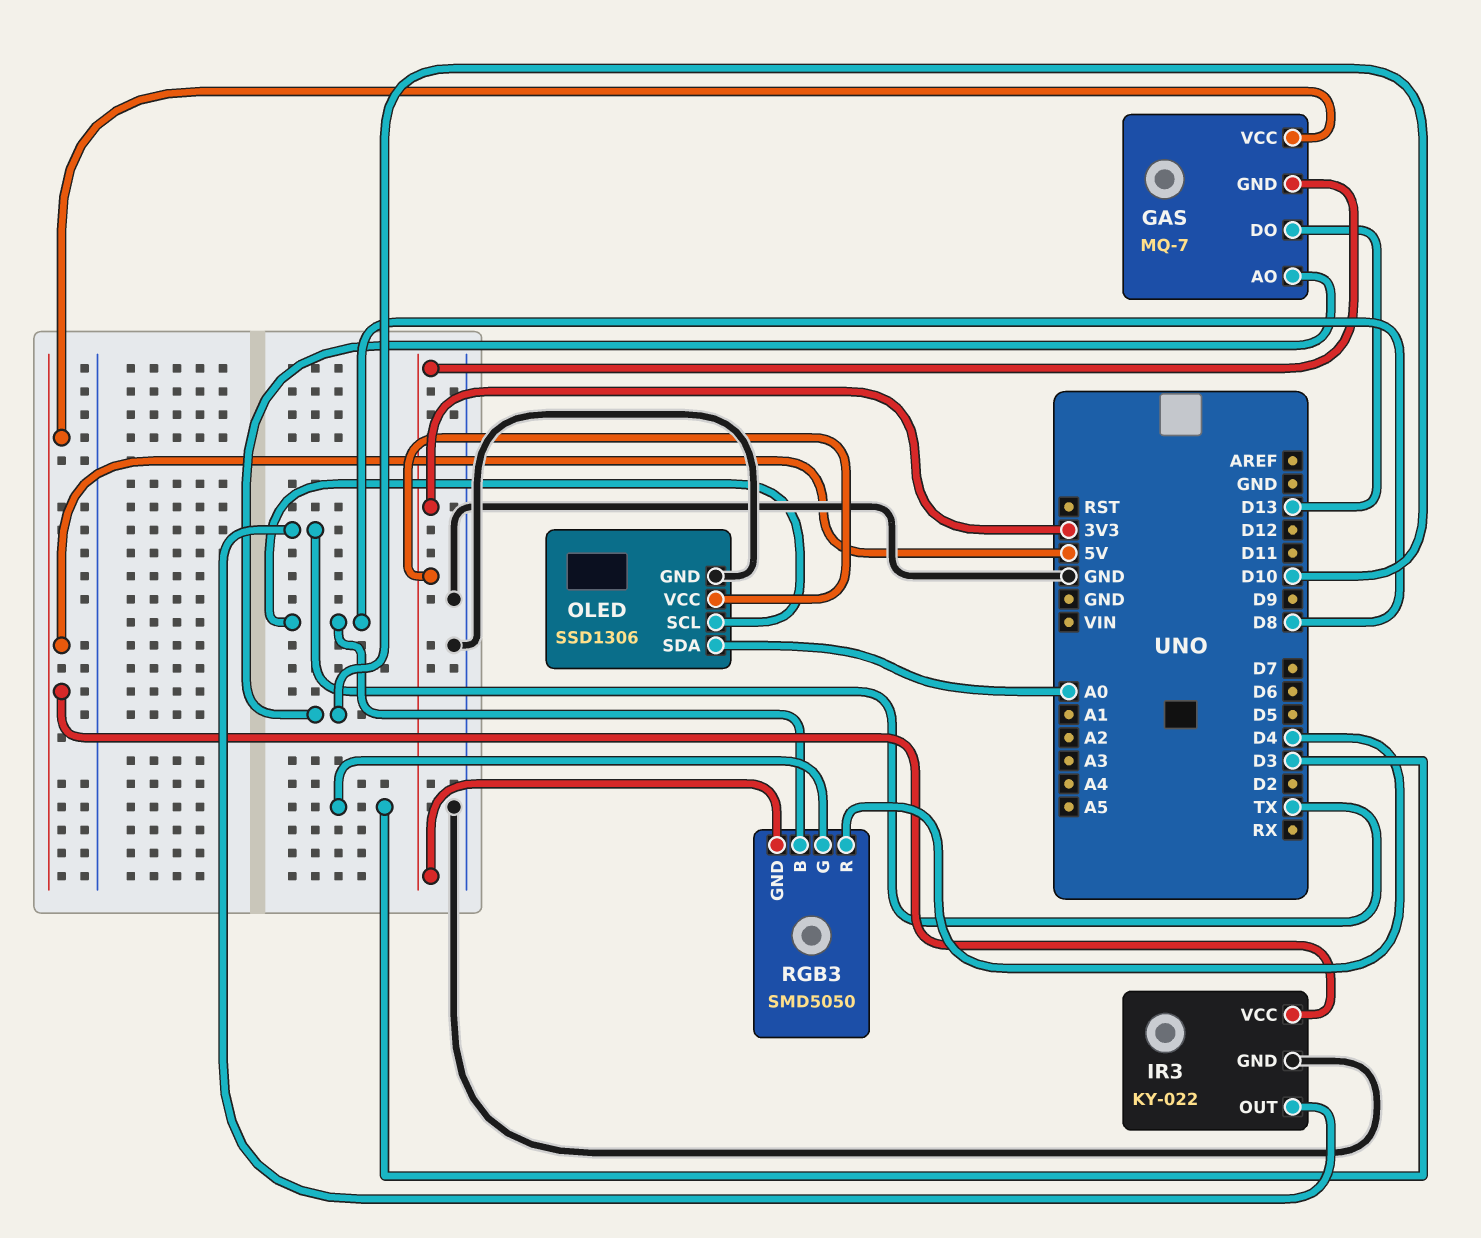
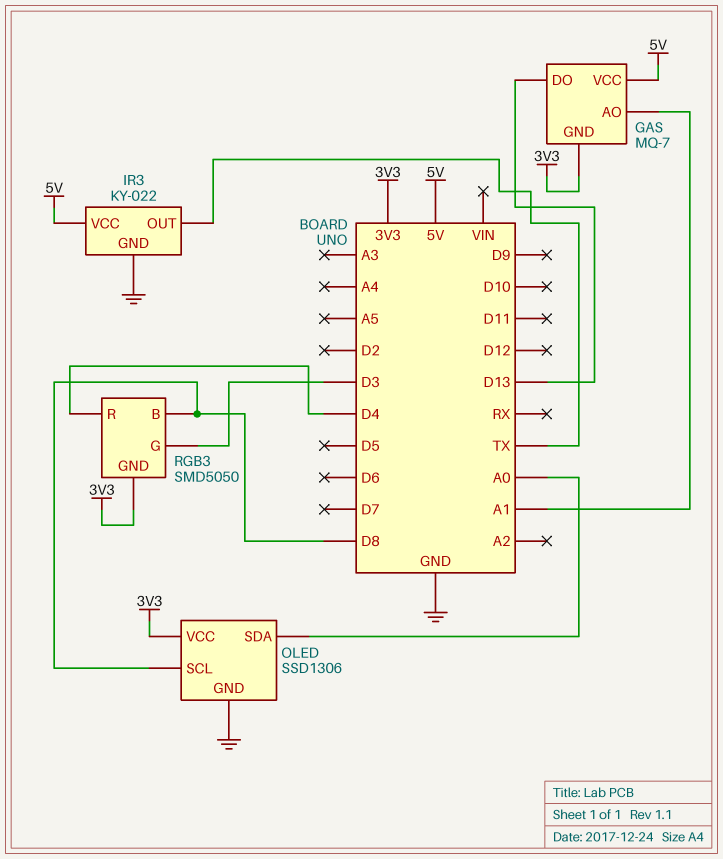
GAS pin AO: D10 -> A1

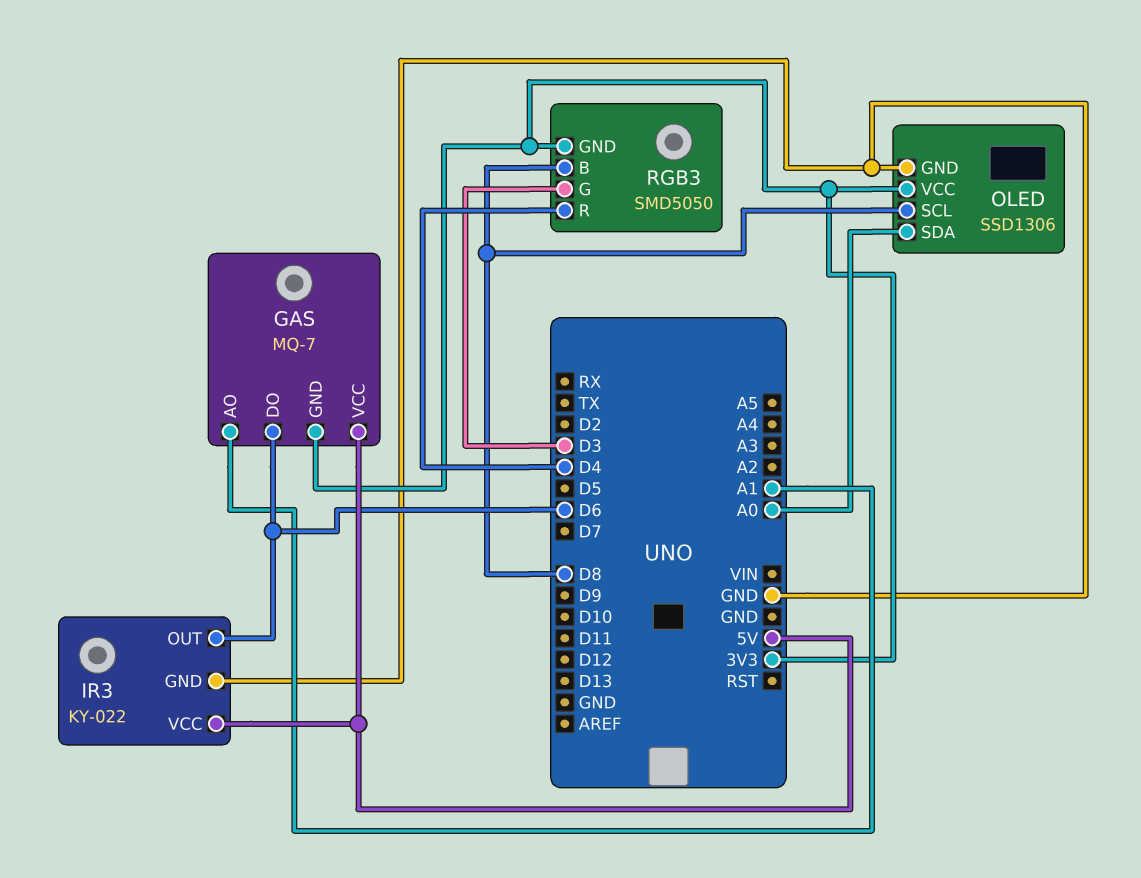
GAS pin DO: D13 -> D6
IR3 pin OUT: TX -> D6

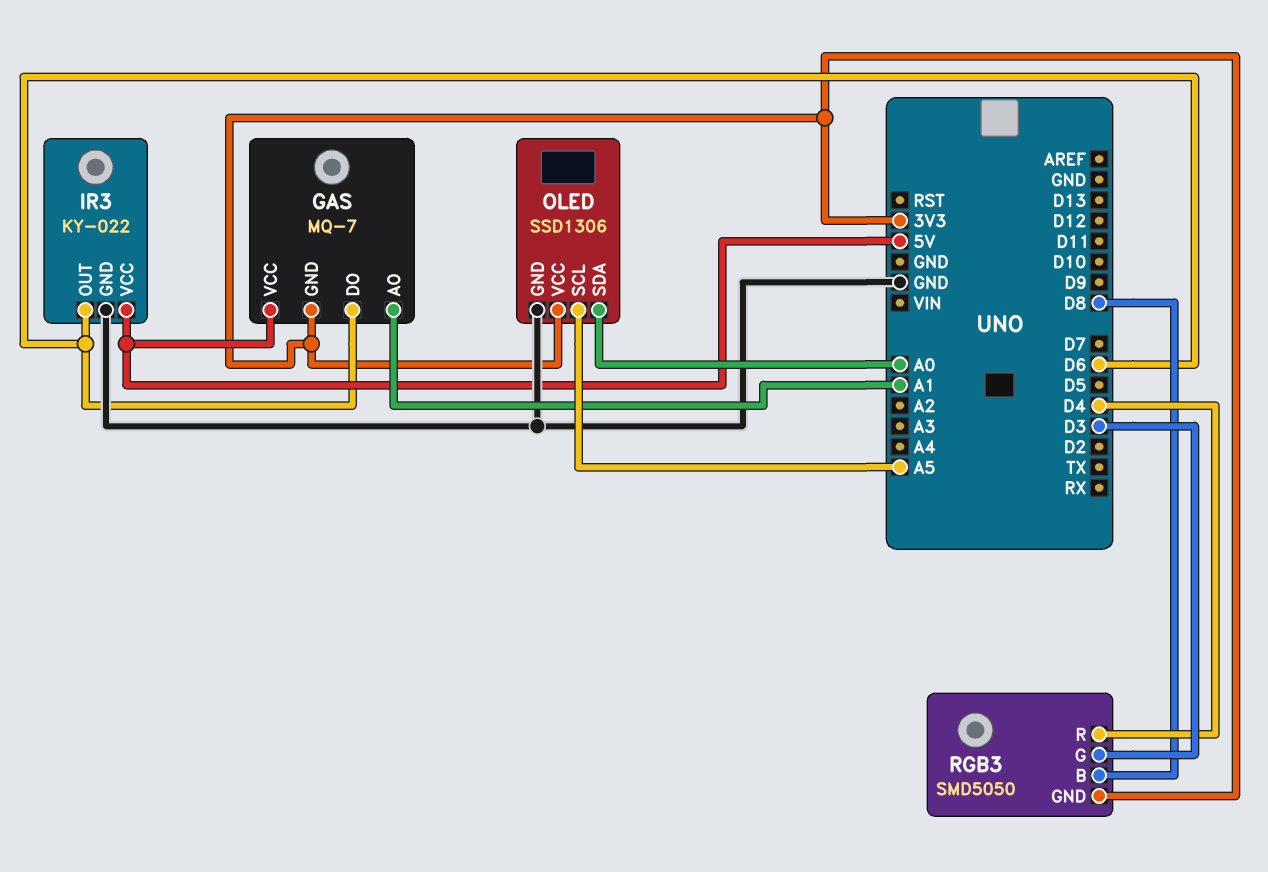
OLED pin SCL: D8 -> A5

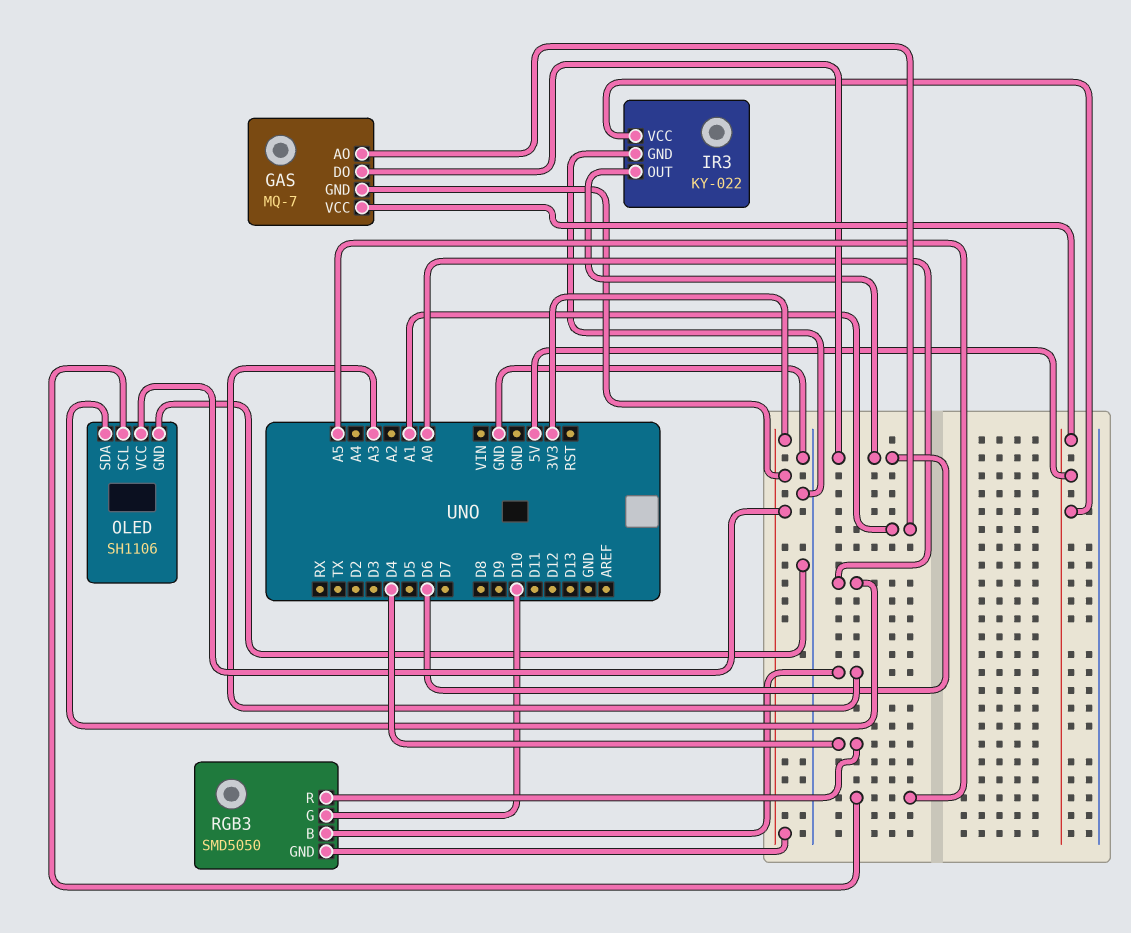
OLED: SSD1306 -> SH1106
RGB3 pin B: D8 -> A3
RGB3 pin G: D3 -> D10

